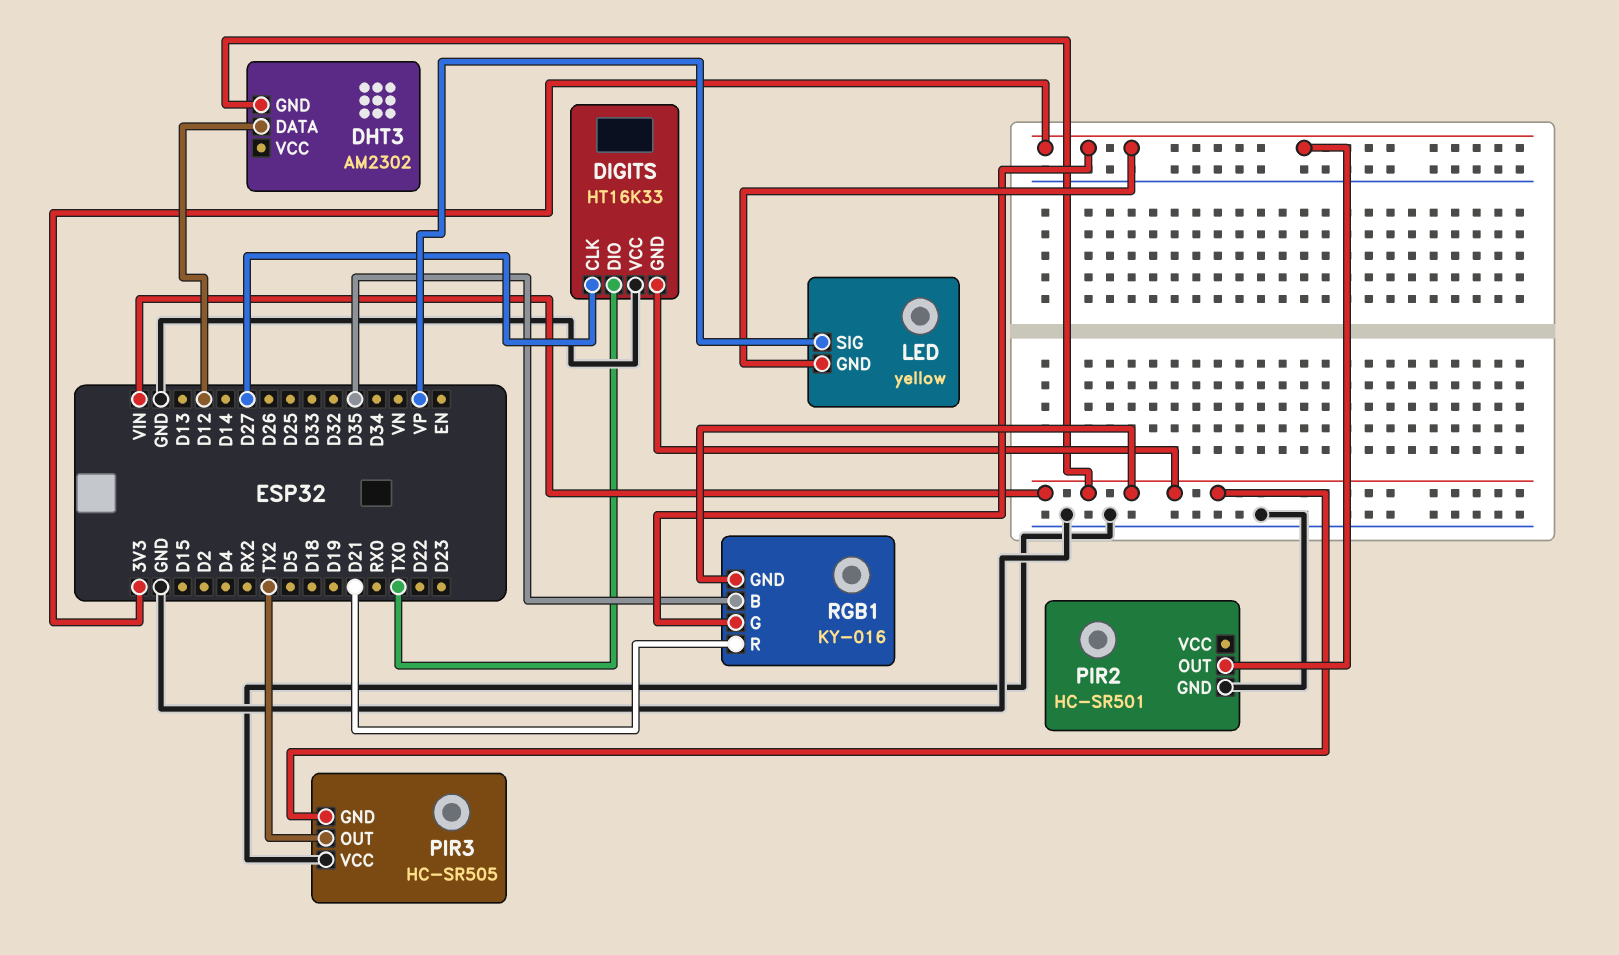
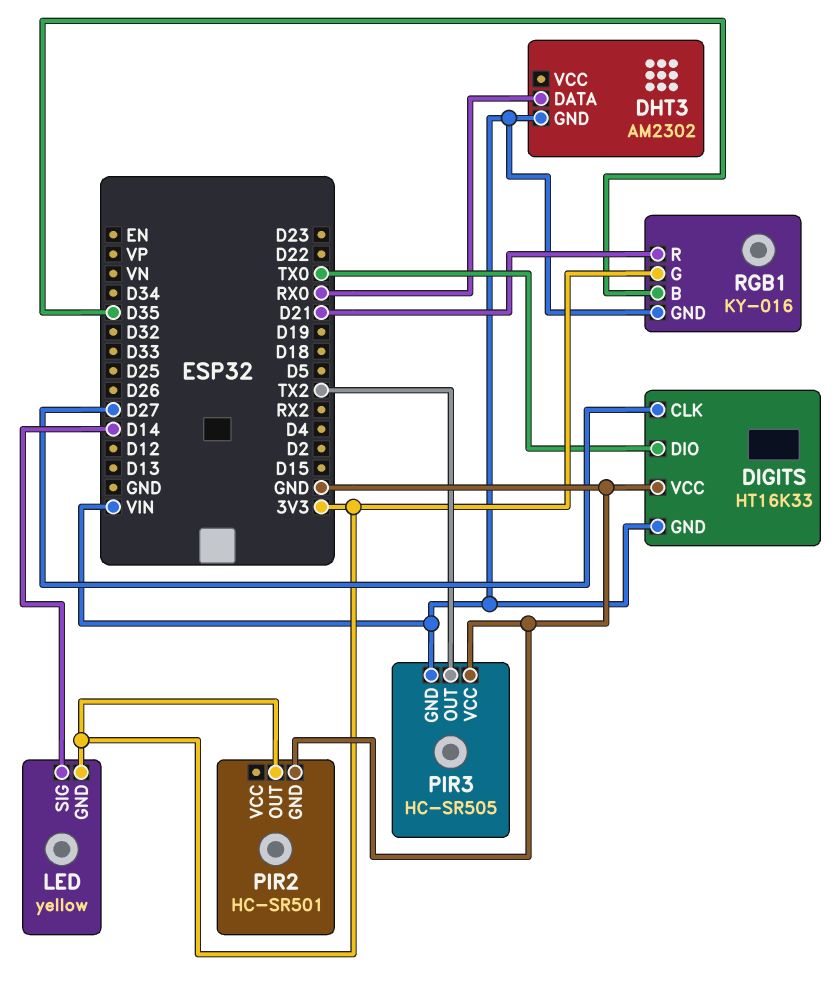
DHT3 pin DATA: D12 -> RX0
LED pin SIG: VP -> D14

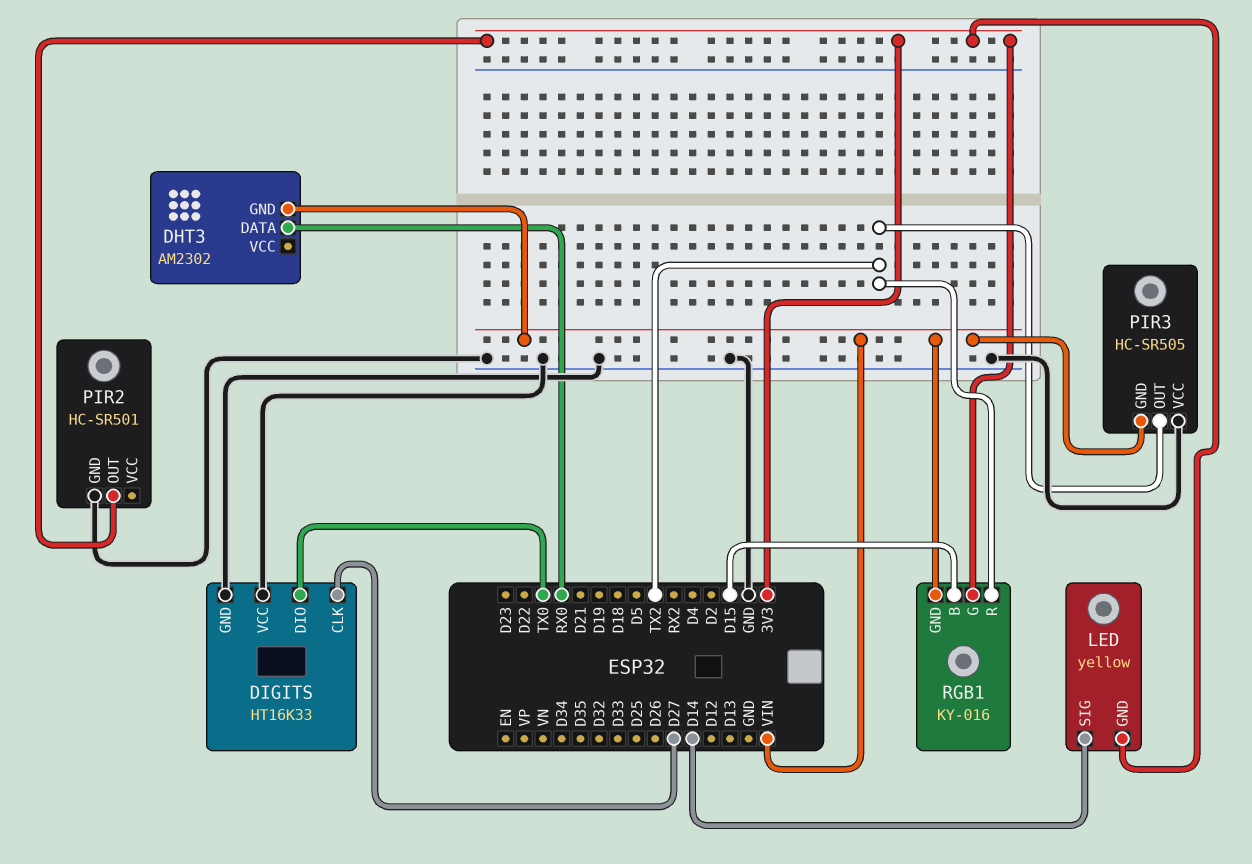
DIGITS pin GND: VIN -> GND
RGB1 pin B: D35 -> D15
RGB1 pin R: D21 -> TX2

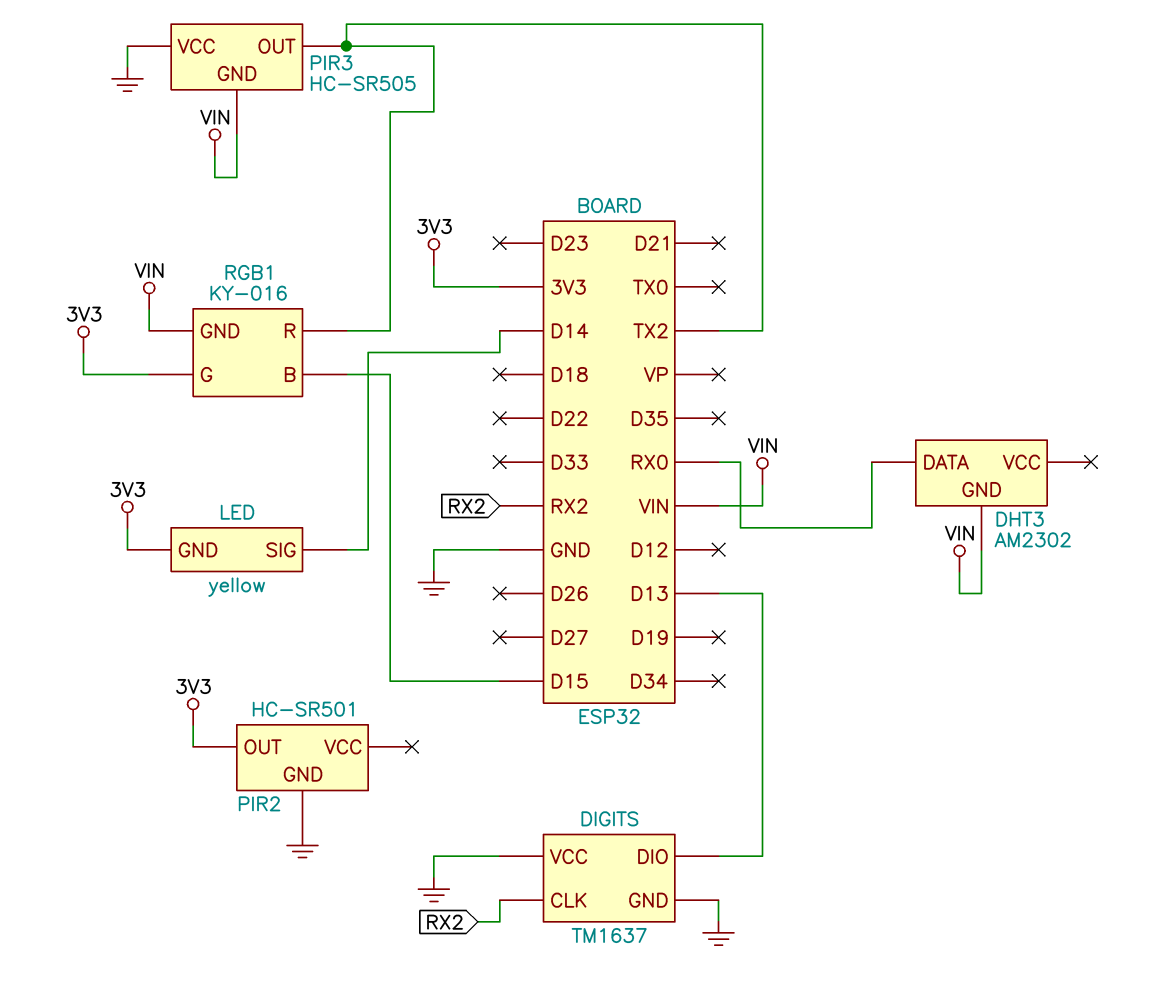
DIGITS: HT16K33 -> TM1637
DIGITS pin CLK: D27 -> RX2
DIGITS pin DIO: TX0 -> D13

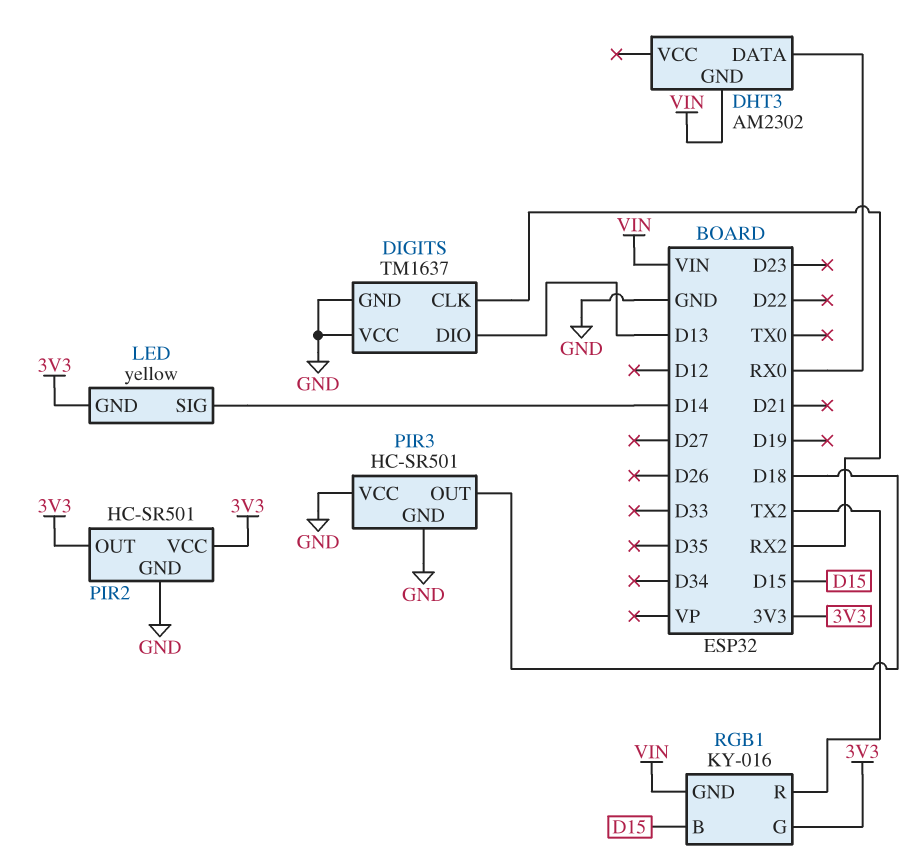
PIR2 pin VCC: none -> 3V3
PIR3: HC-SR505 -> HC-SR501
PIR3 pin GND: VIN -> GND
PIR3 pin OUT: TX2 -> D18

